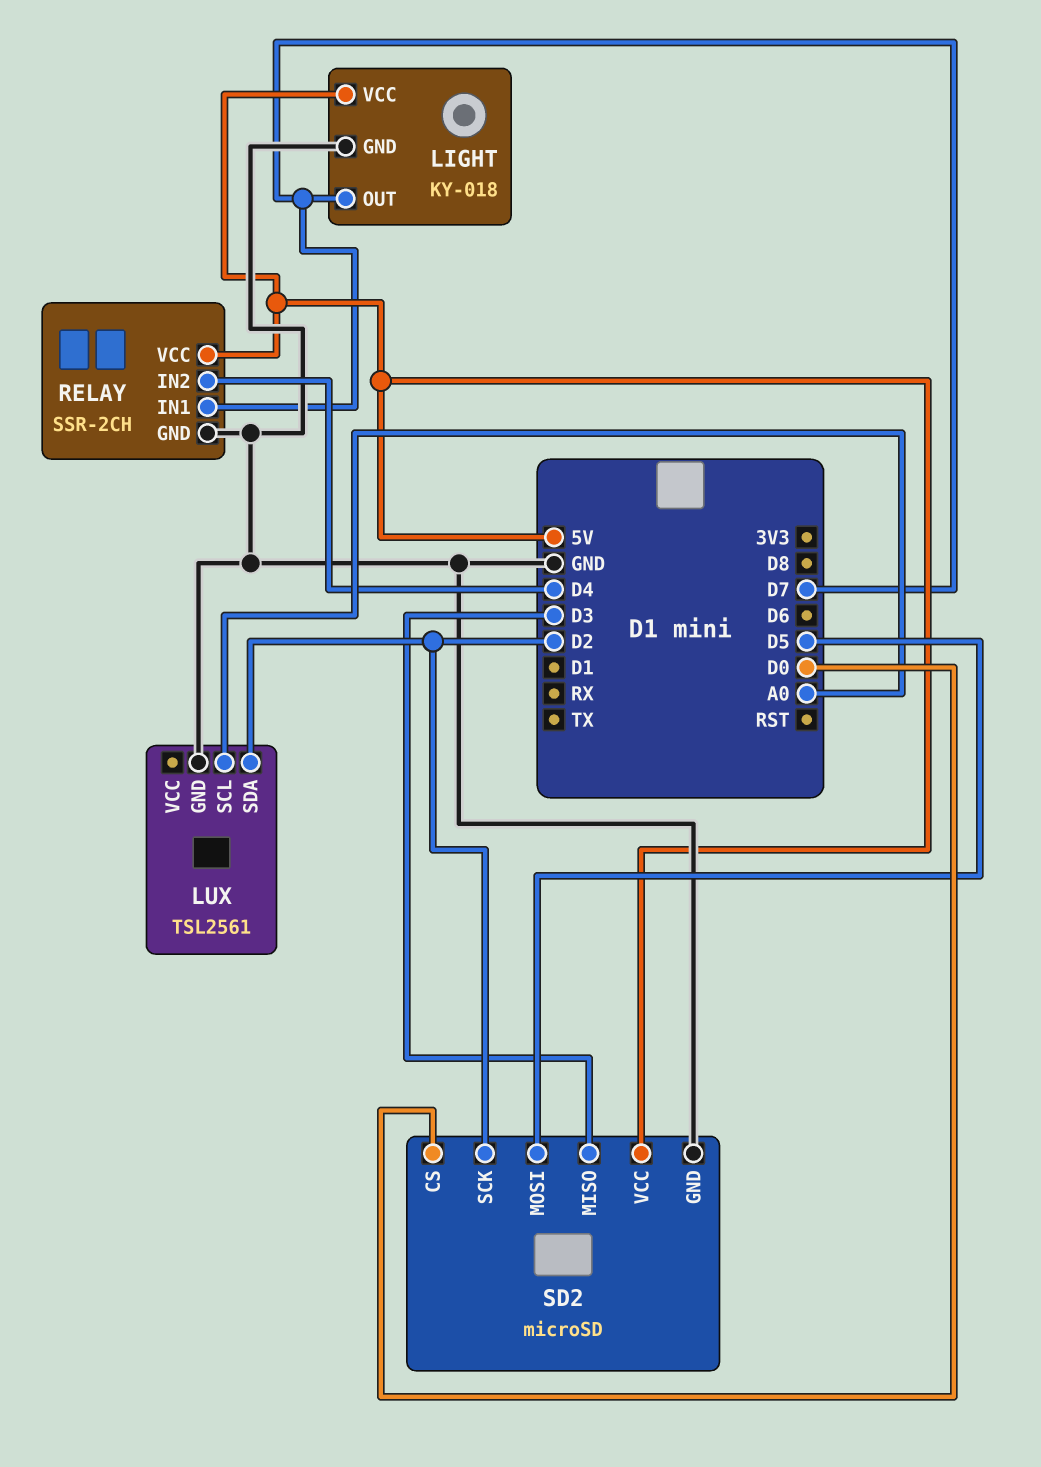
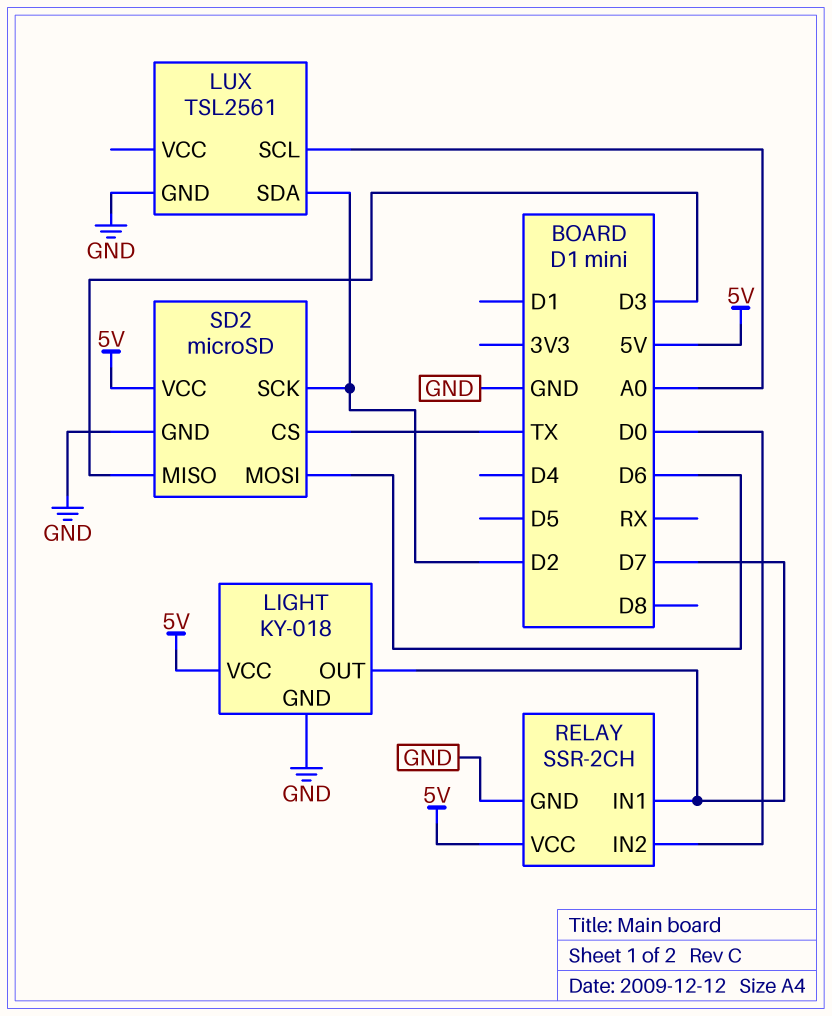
RELAY pin IN2: D4 -> D0
SD2 pin CS: D0 -> TX
SD2 pin MOSI: D5 -> D6

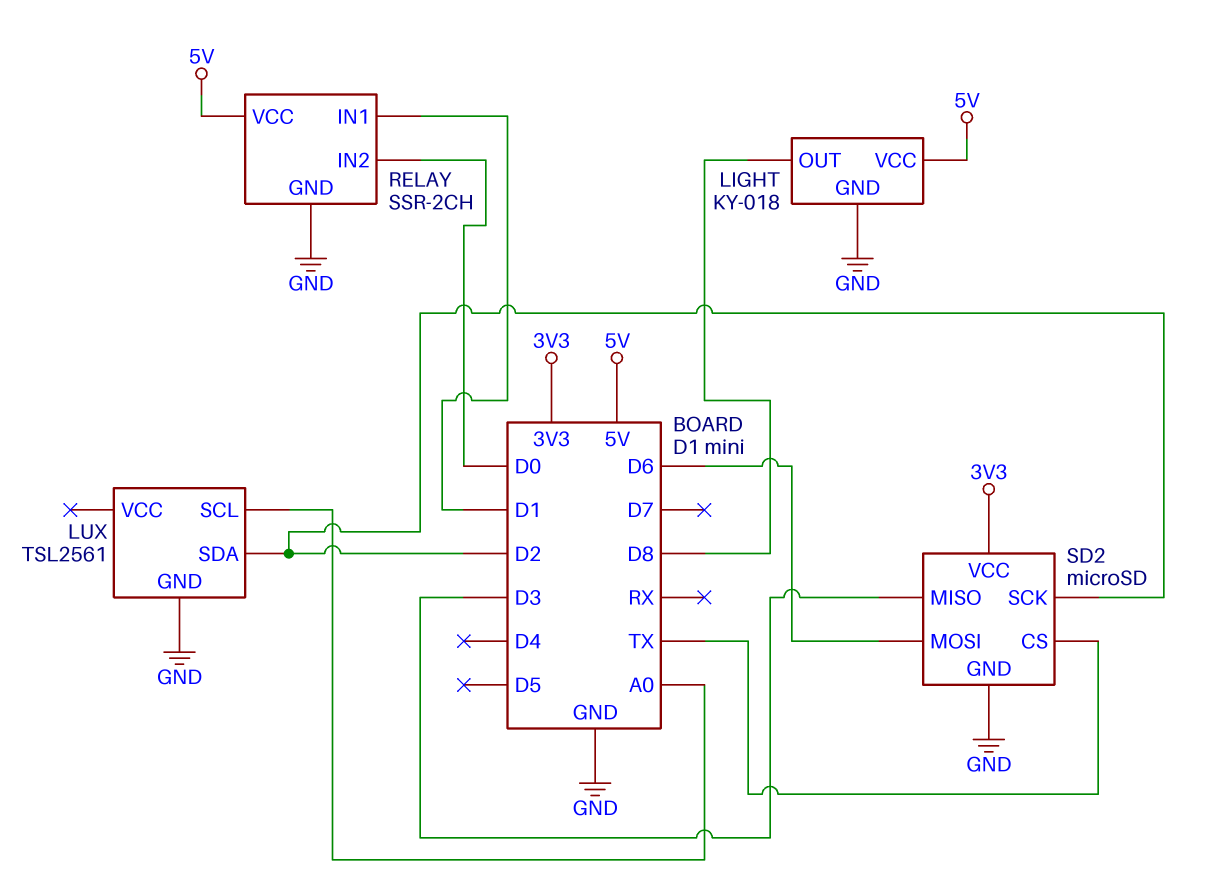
LIGHT pin OUT: D7 -> D8
RELAY pin IN1: D7 -> D1
SD2 pin VCC: 5V -> 3V3

